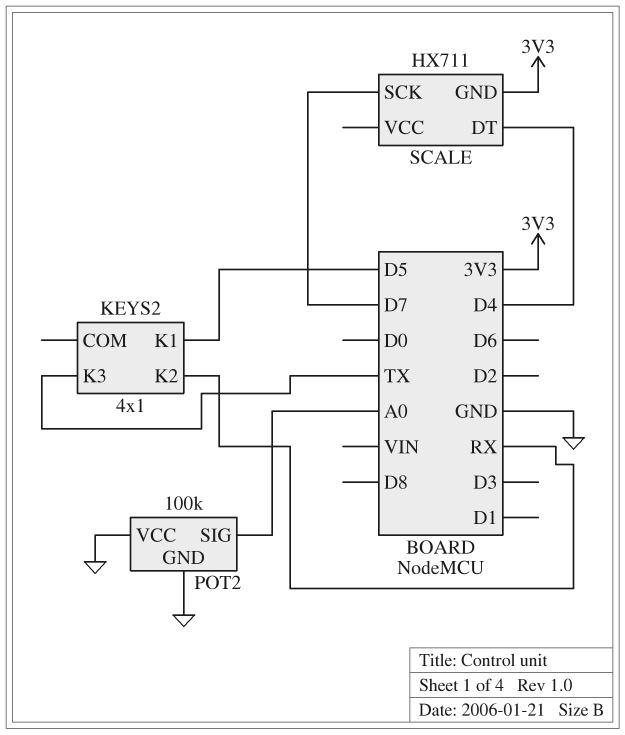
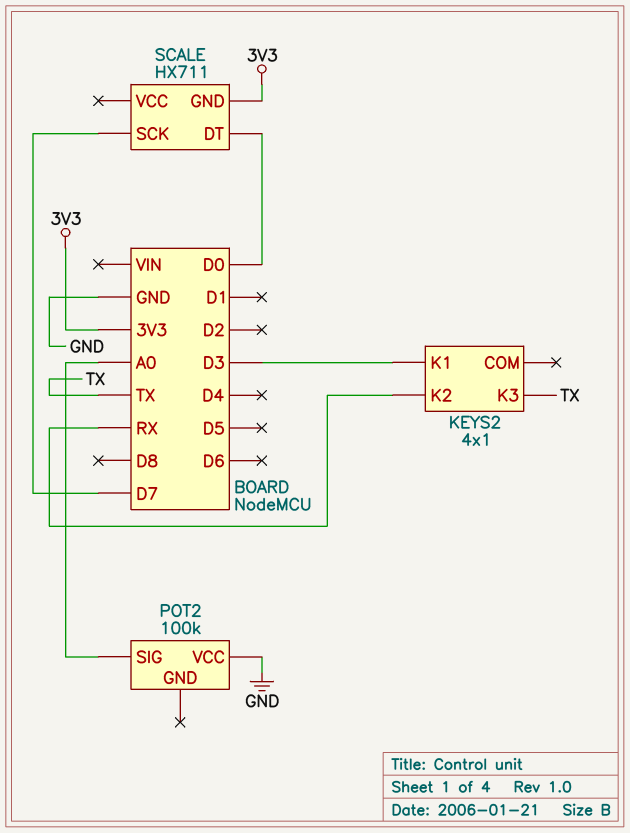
KEYS2 pin K1: D5 -> D3
POT2 pin GND: GND -> none
SCALE pin DT: D4 -> D0

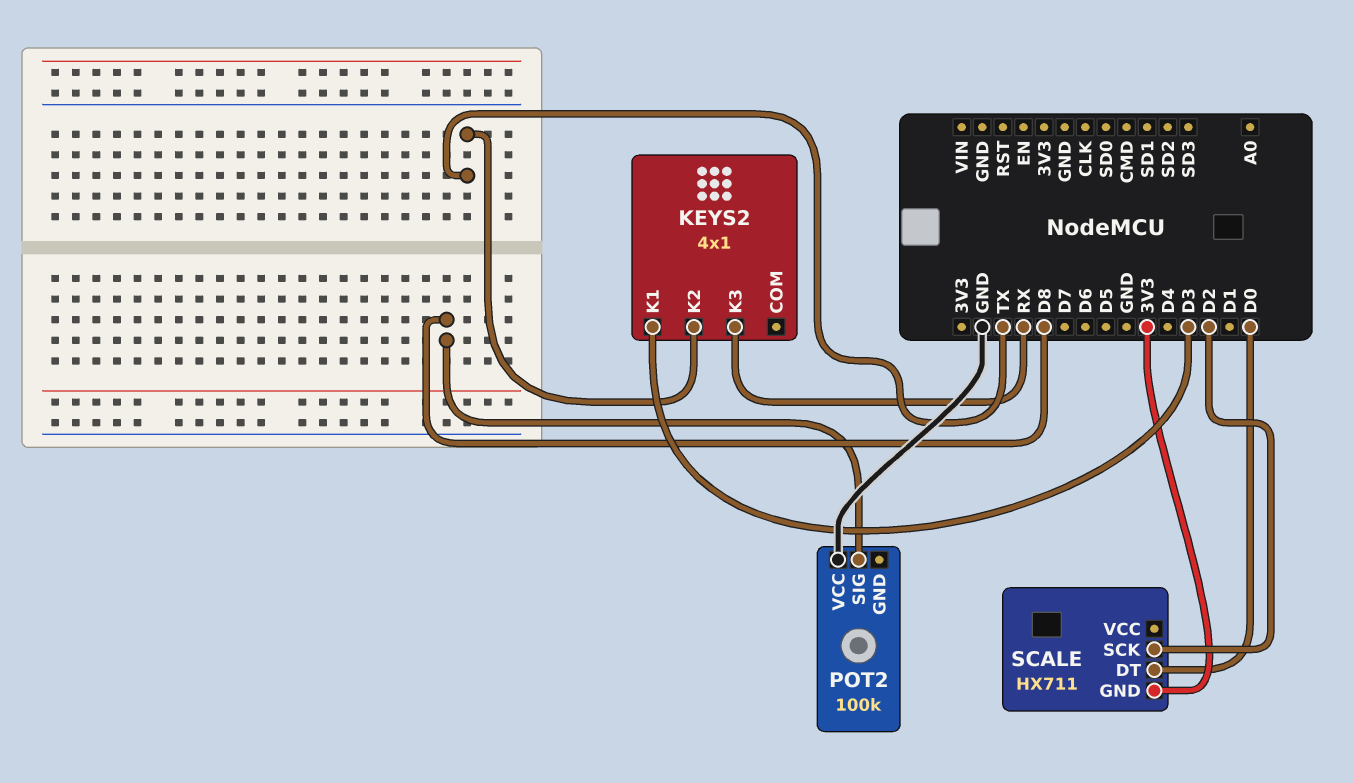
KEYS2 pin K2: RX -> TX
KEYS2 pin K3: TX -> RX
POT2 pin SIG: A0 -> D8
SCALE pin SCK: D7 -> D2

